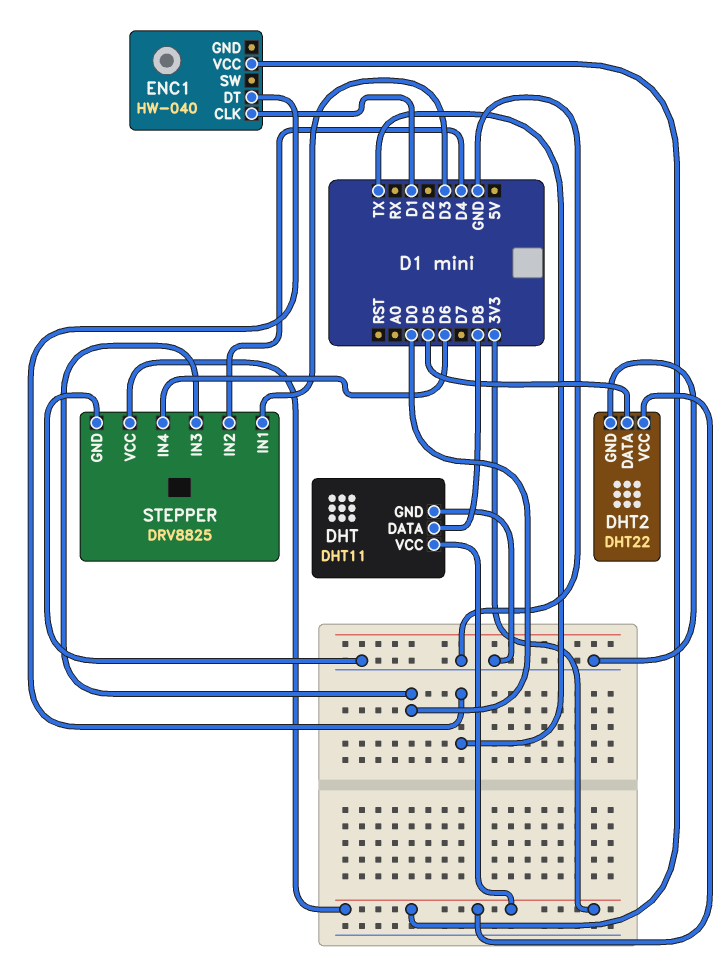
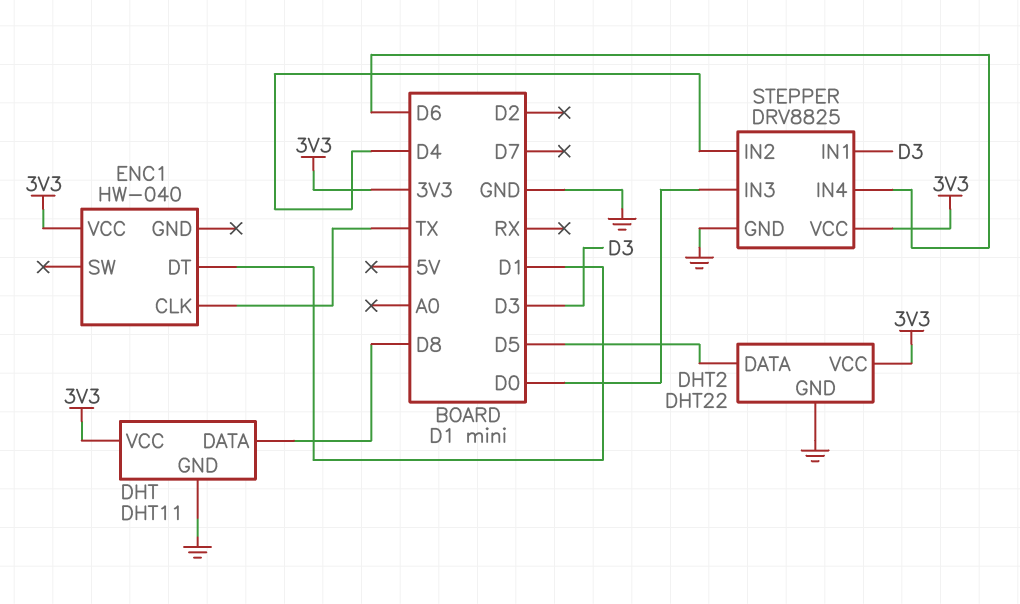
ENC1 pin CLK: D1 -> TX
ENC1 pin DT: TX -> D1

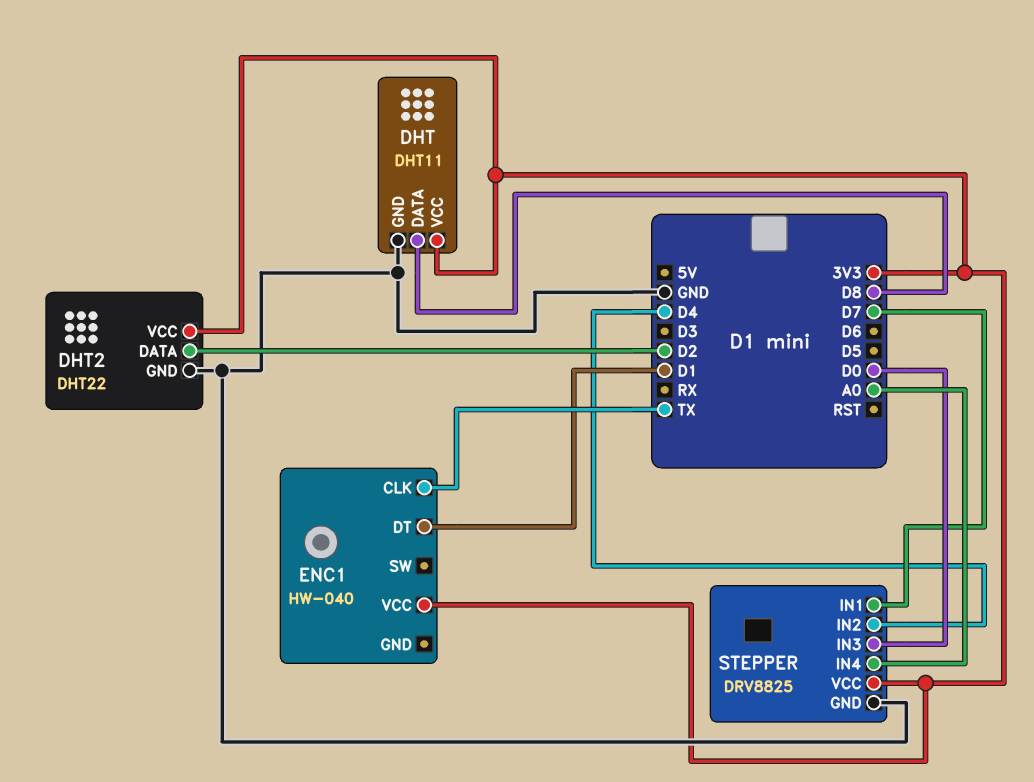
DHT2 pin DATA: D5 -> D2
STEPPER pin IN1: D3 -> D7
STEPPER pin IN4: D6 -> A0

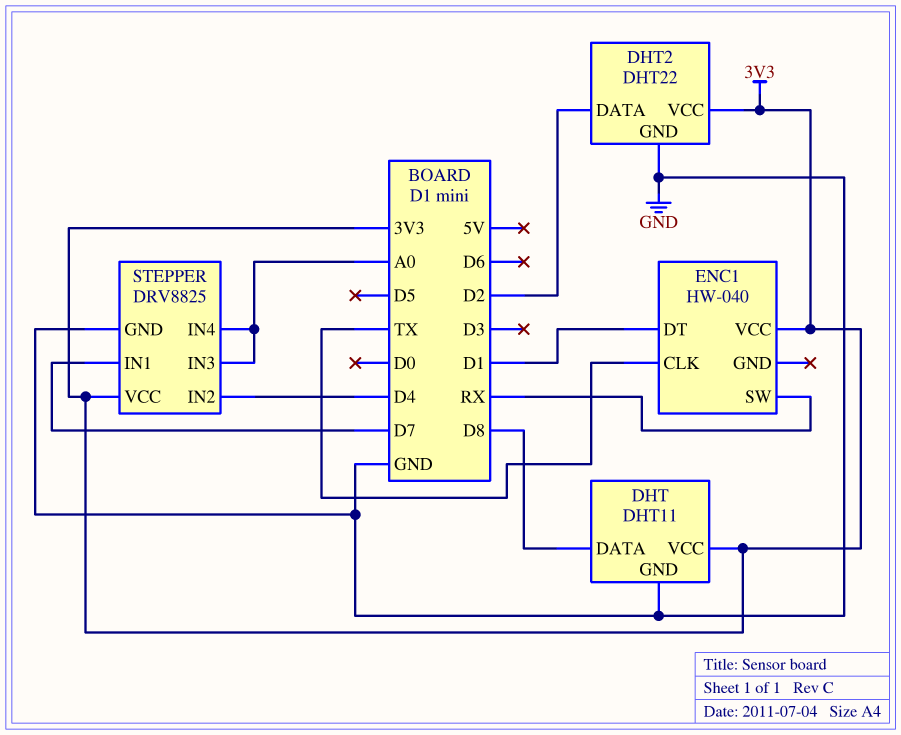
ENC1 pin SW: none -> RX
STEPPER pin IN3: D0 -> A0

